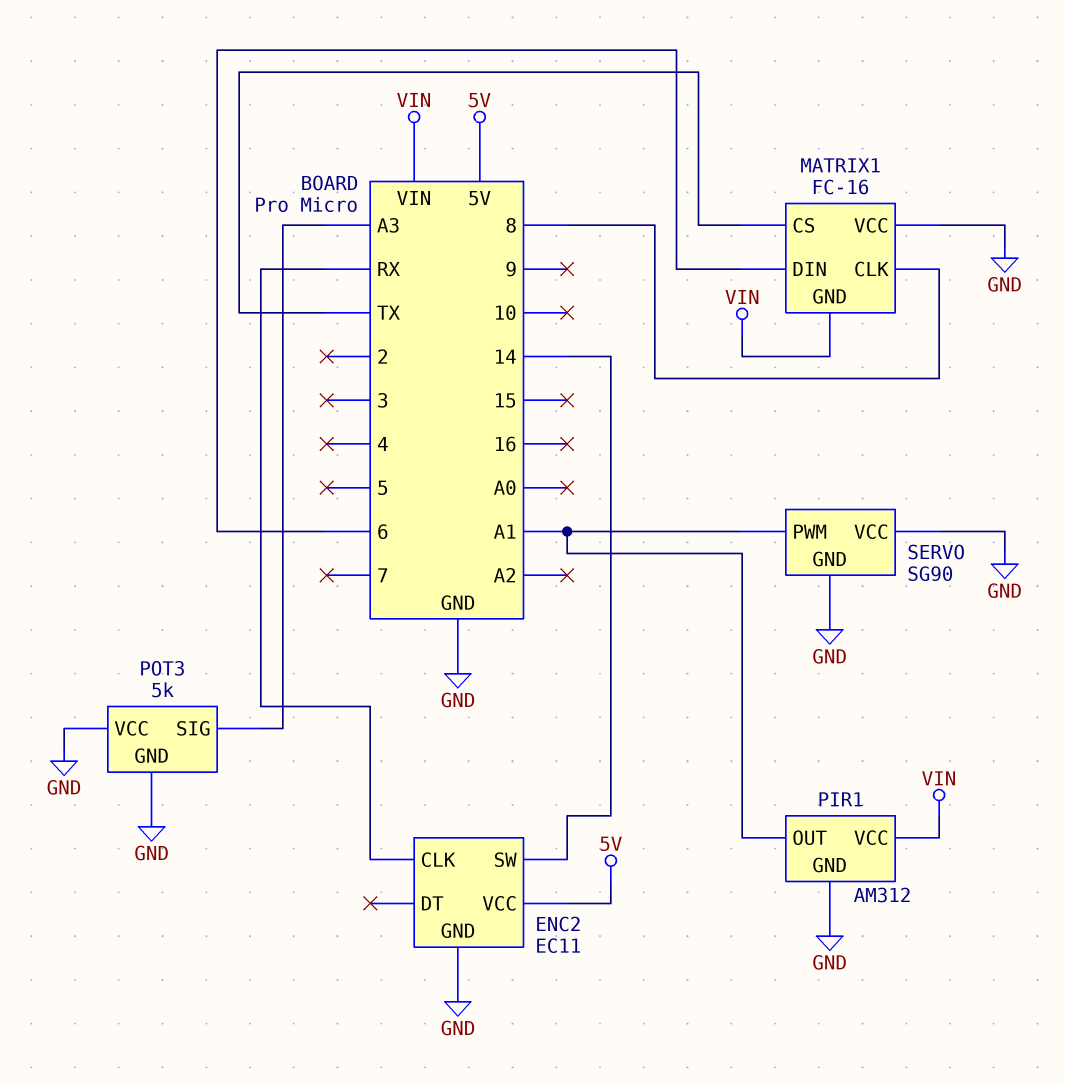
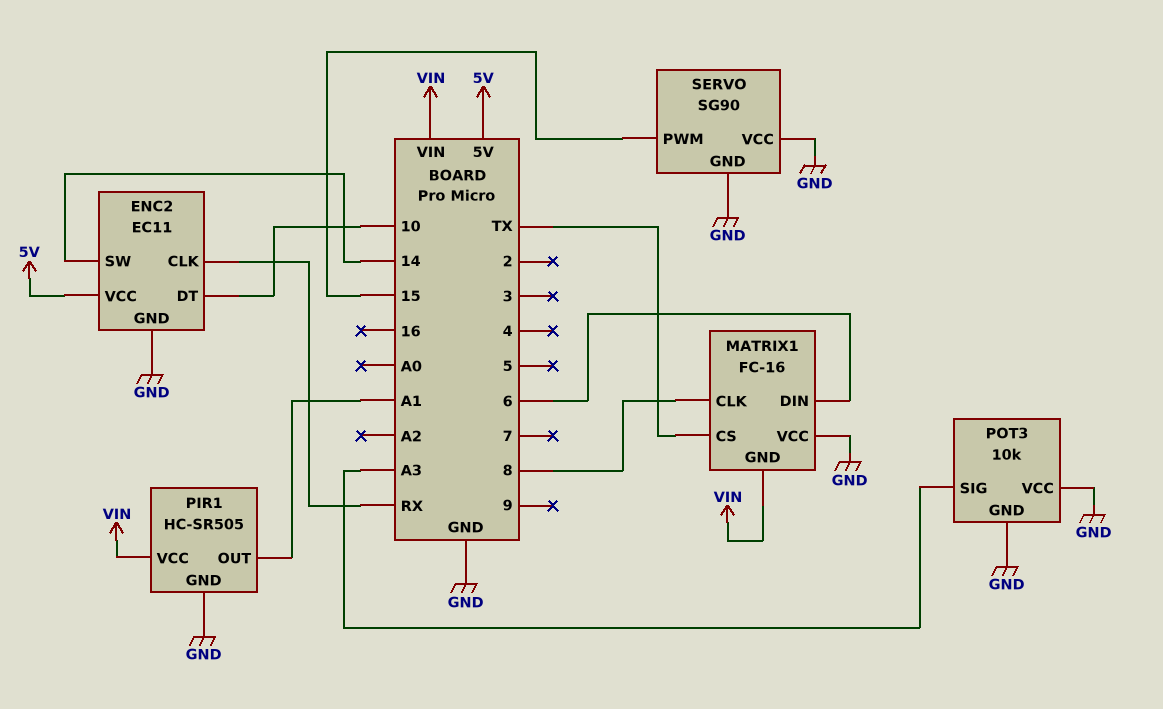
ENC2 pin DT: none -> 10
PIR1: AM312 -> HC-SR505
POT3: 5k -> 10k
SERVO pin PWM: A1 -> 15

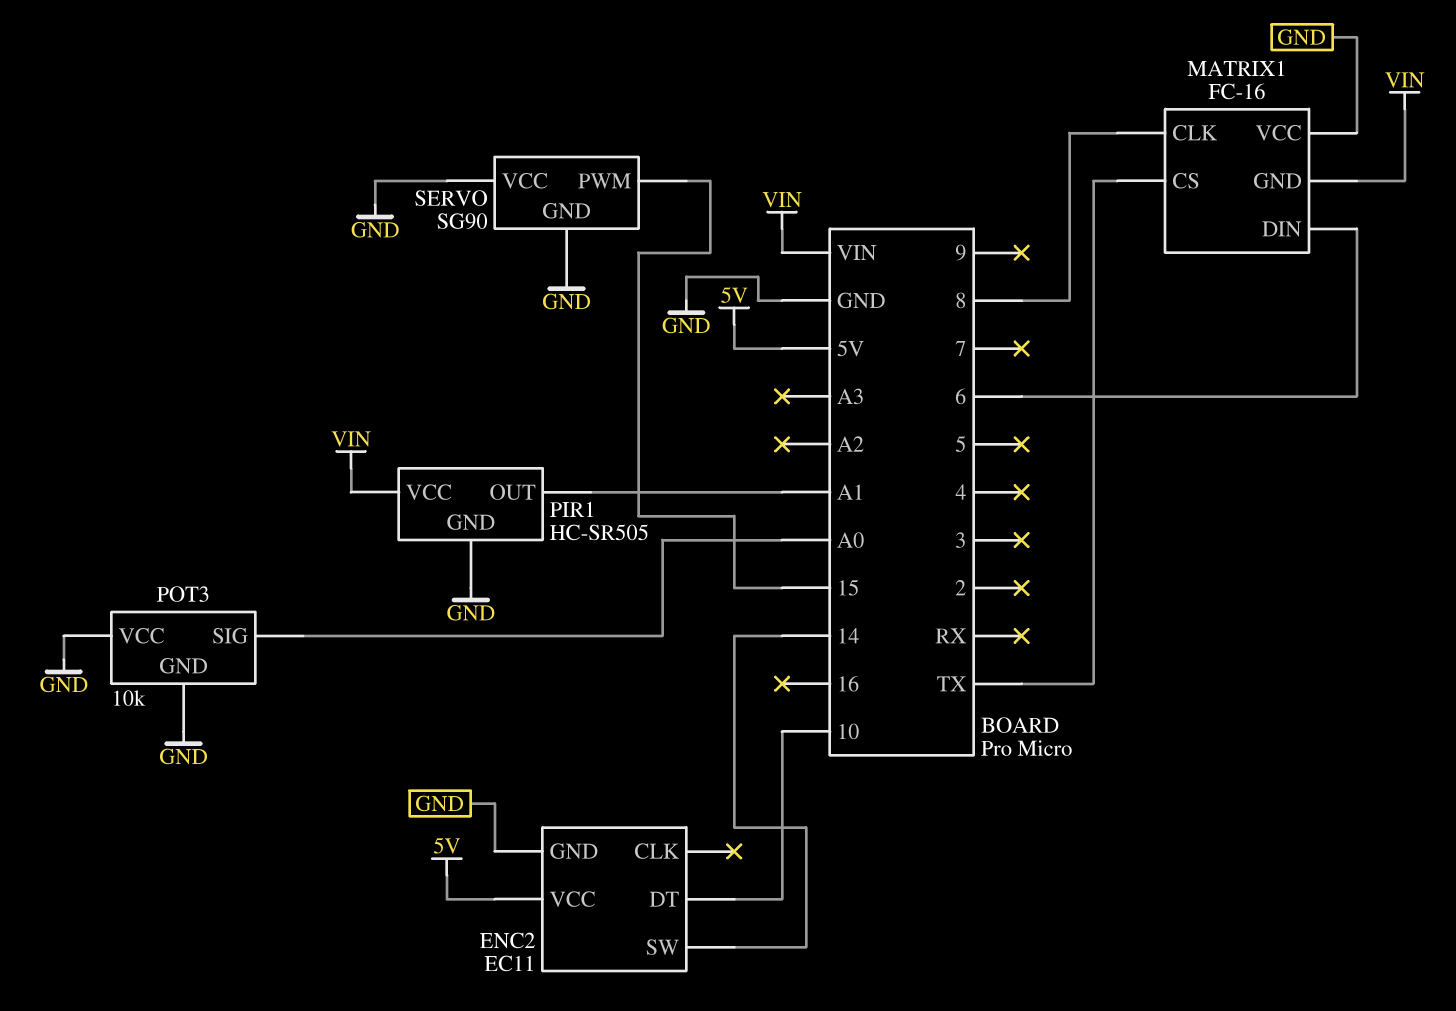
ENC2 pin CLK: RX -> none
POT3 pin SIG: A3 -> A0

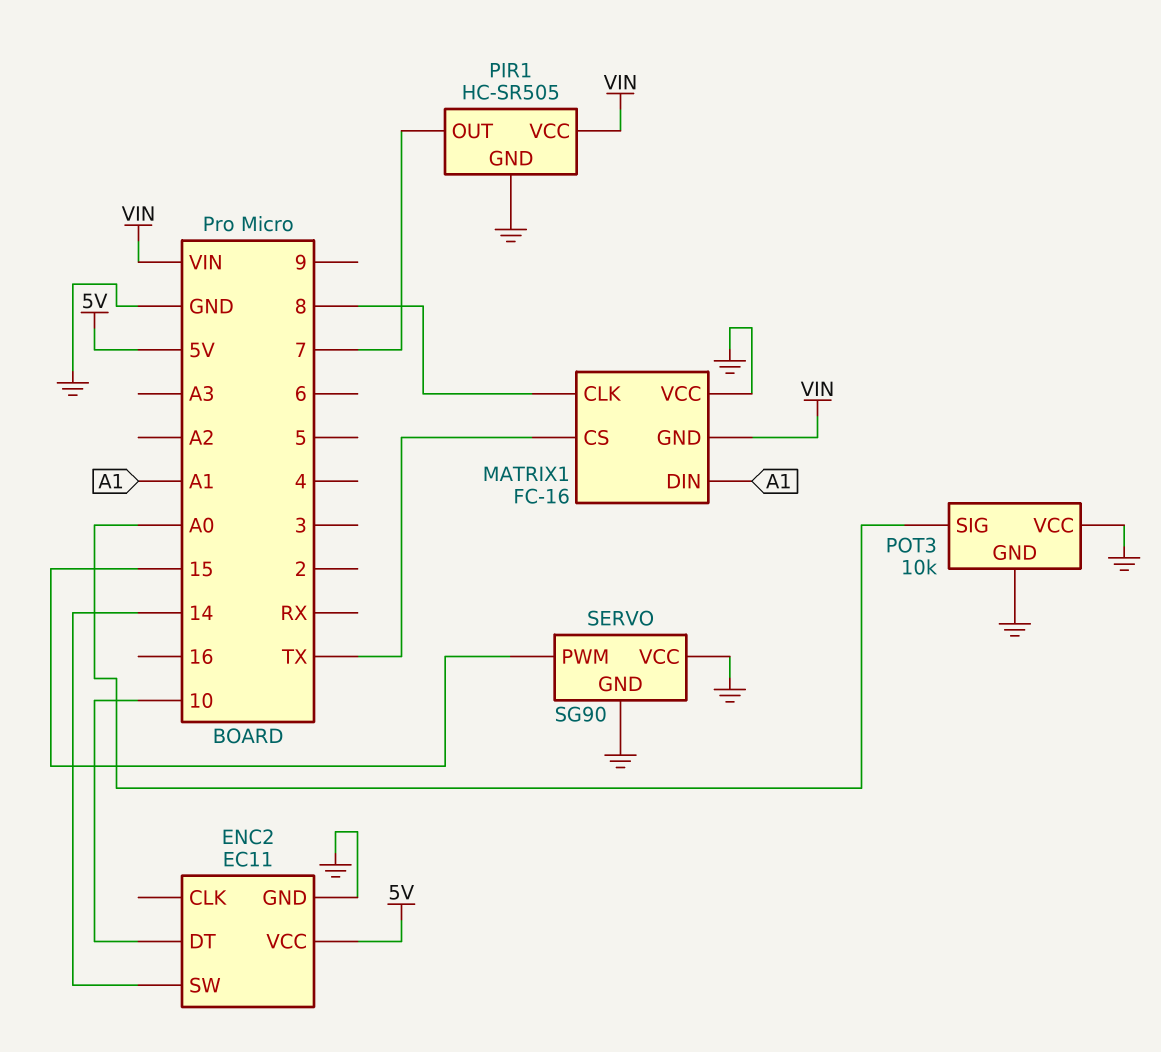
MATRIX1 pin DIN: 6 -> A1
PIR1 pin OUT: A1 -> 7

